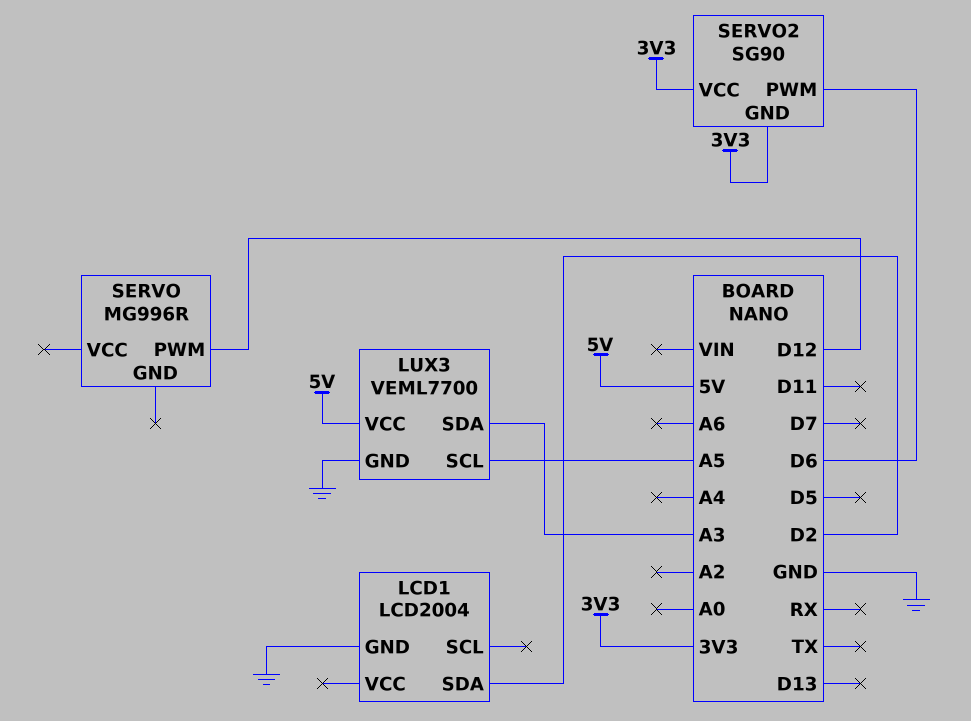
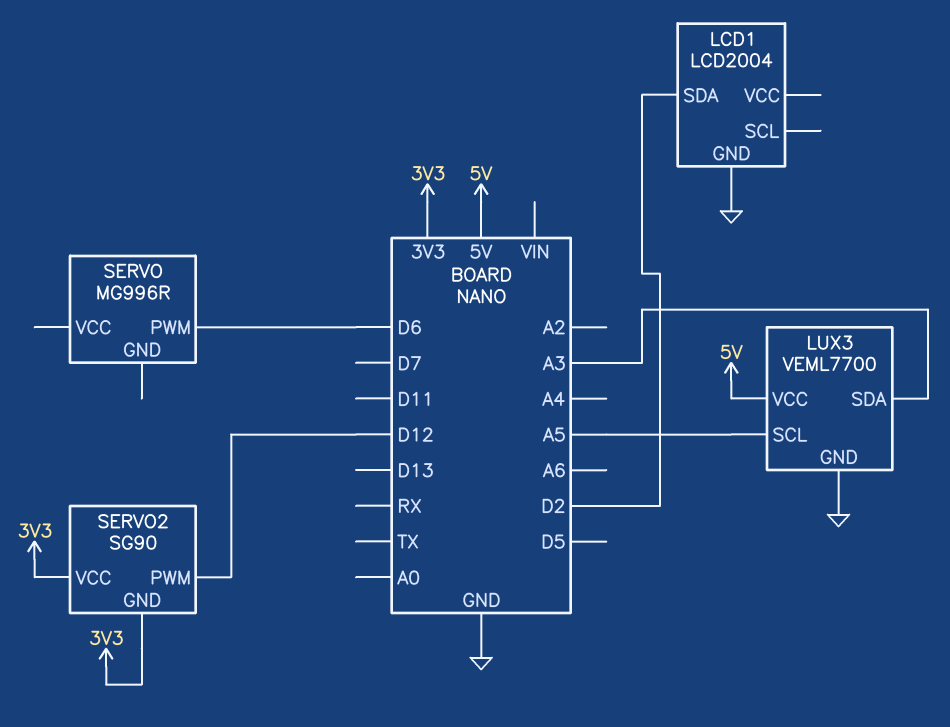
SERVO pin PWM: D12 -> D6
SERVO2 pin PWM: D6 -> D12

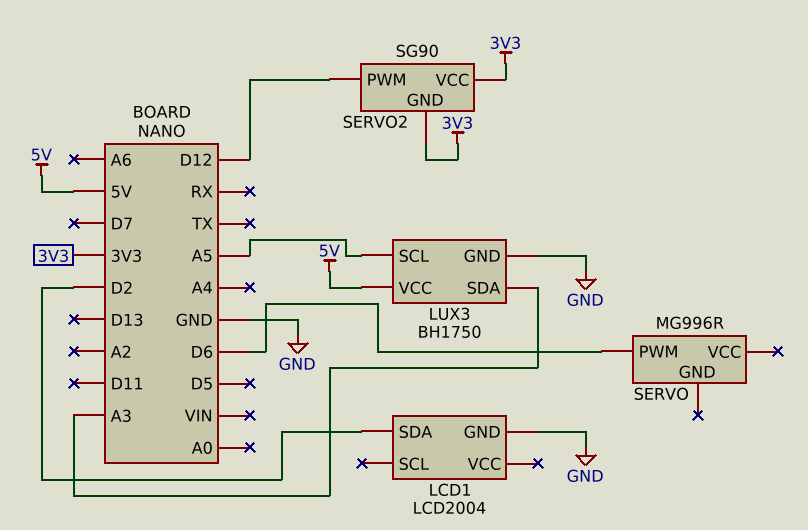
LUX3: VEML7700 -> BH1750

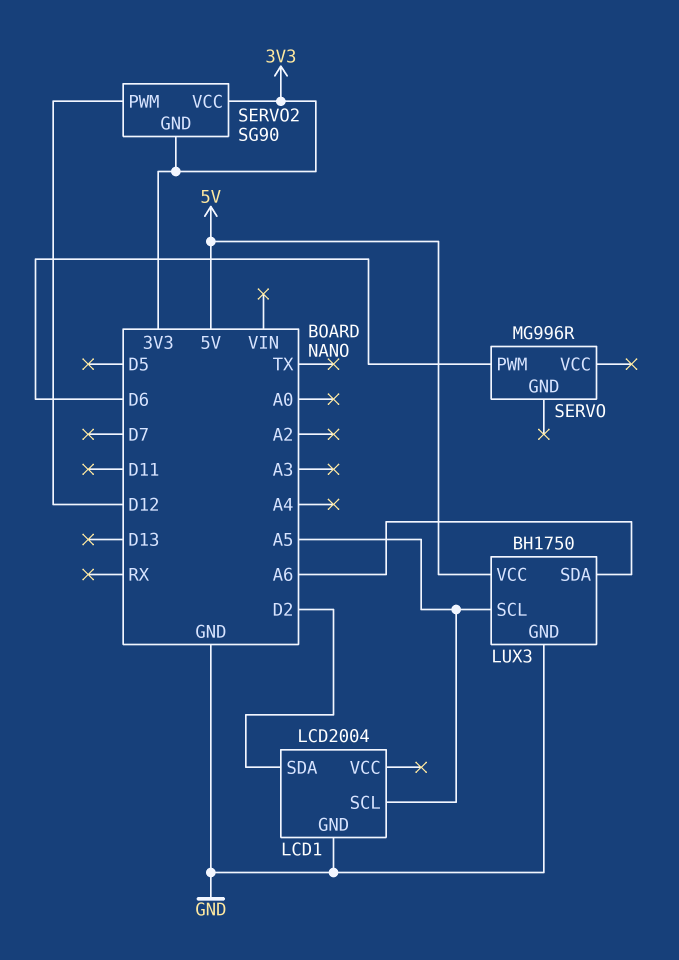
LCD1 pin SCL: none -> A5
LUX3 pin SDA: A3 -> A6

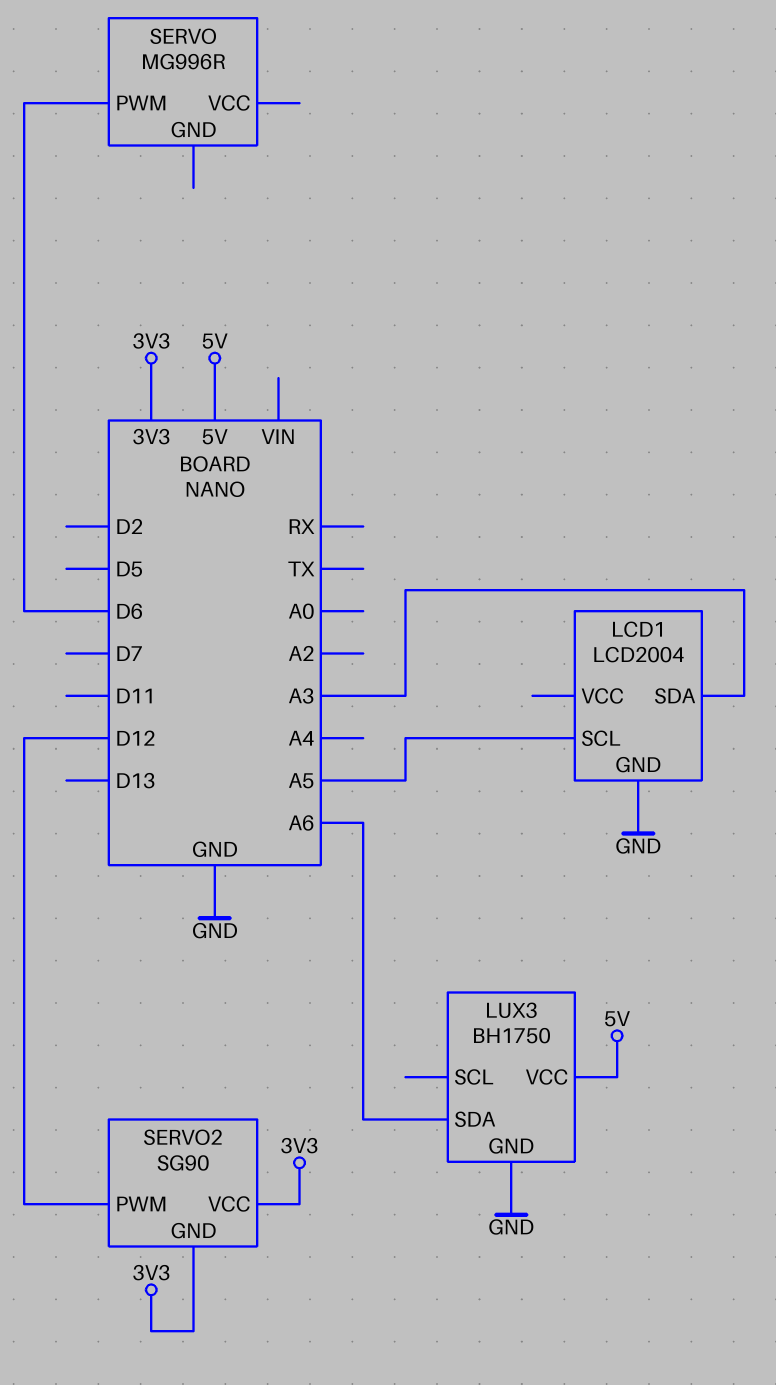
LCD1 pin SDA: D2 -> A3
LUX3 pin SCL: A5 -> none

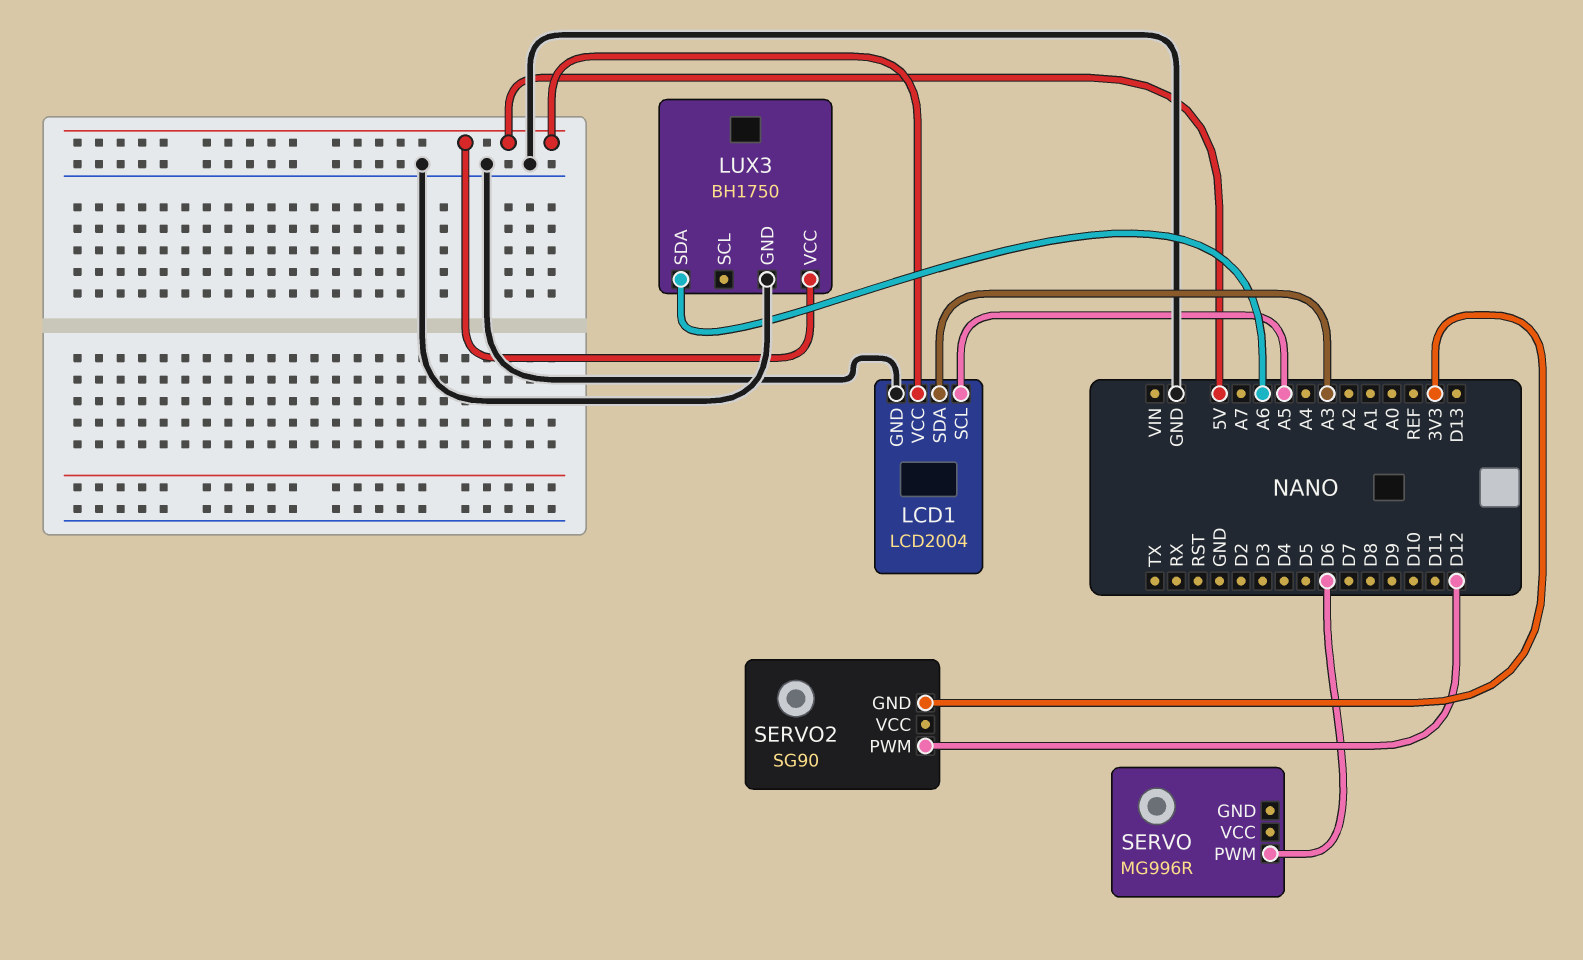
LCD1 pin VCC: none -> 5V
SERVO2 pin VCC: 3V3 -> none

